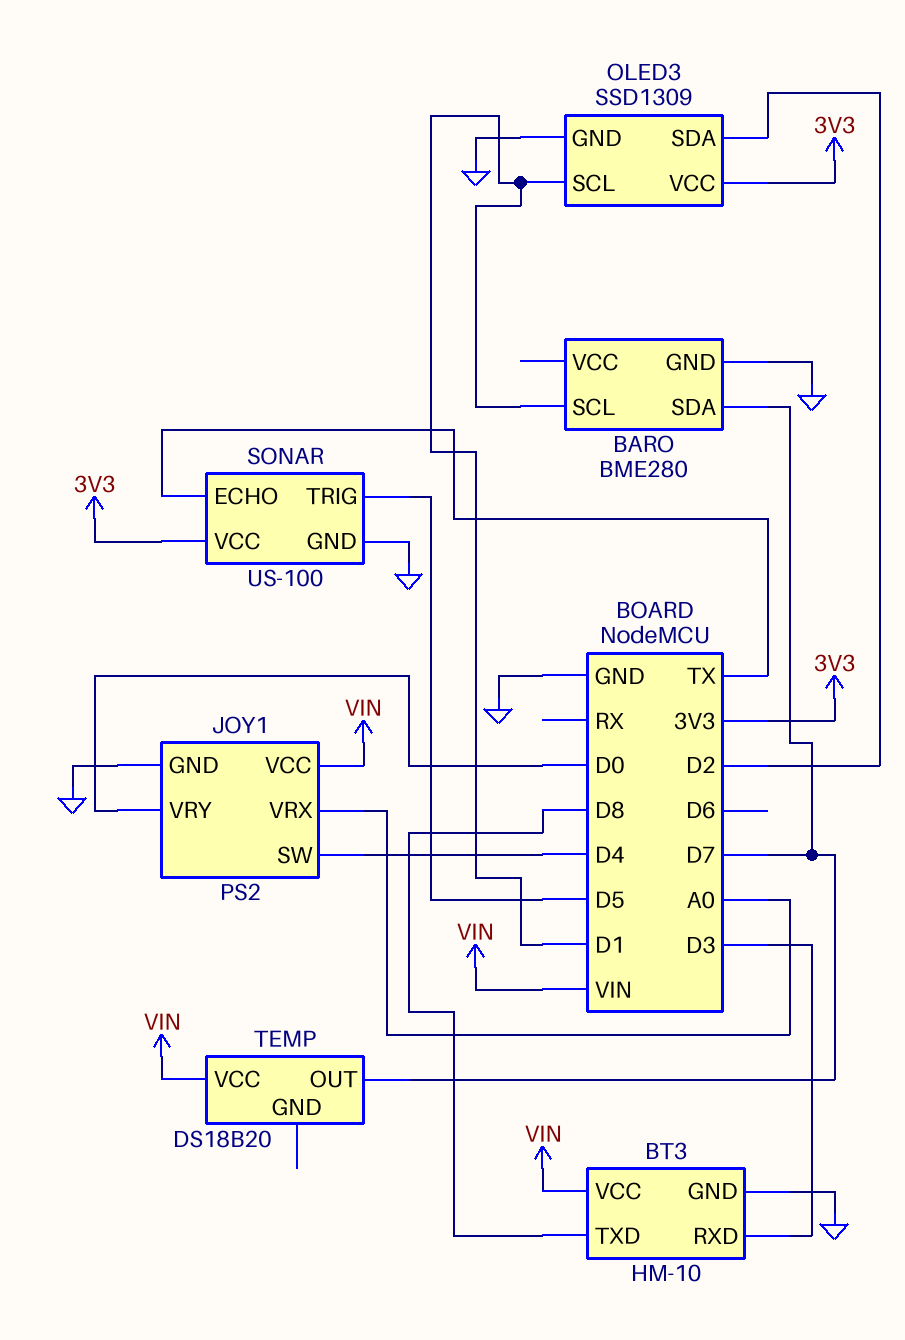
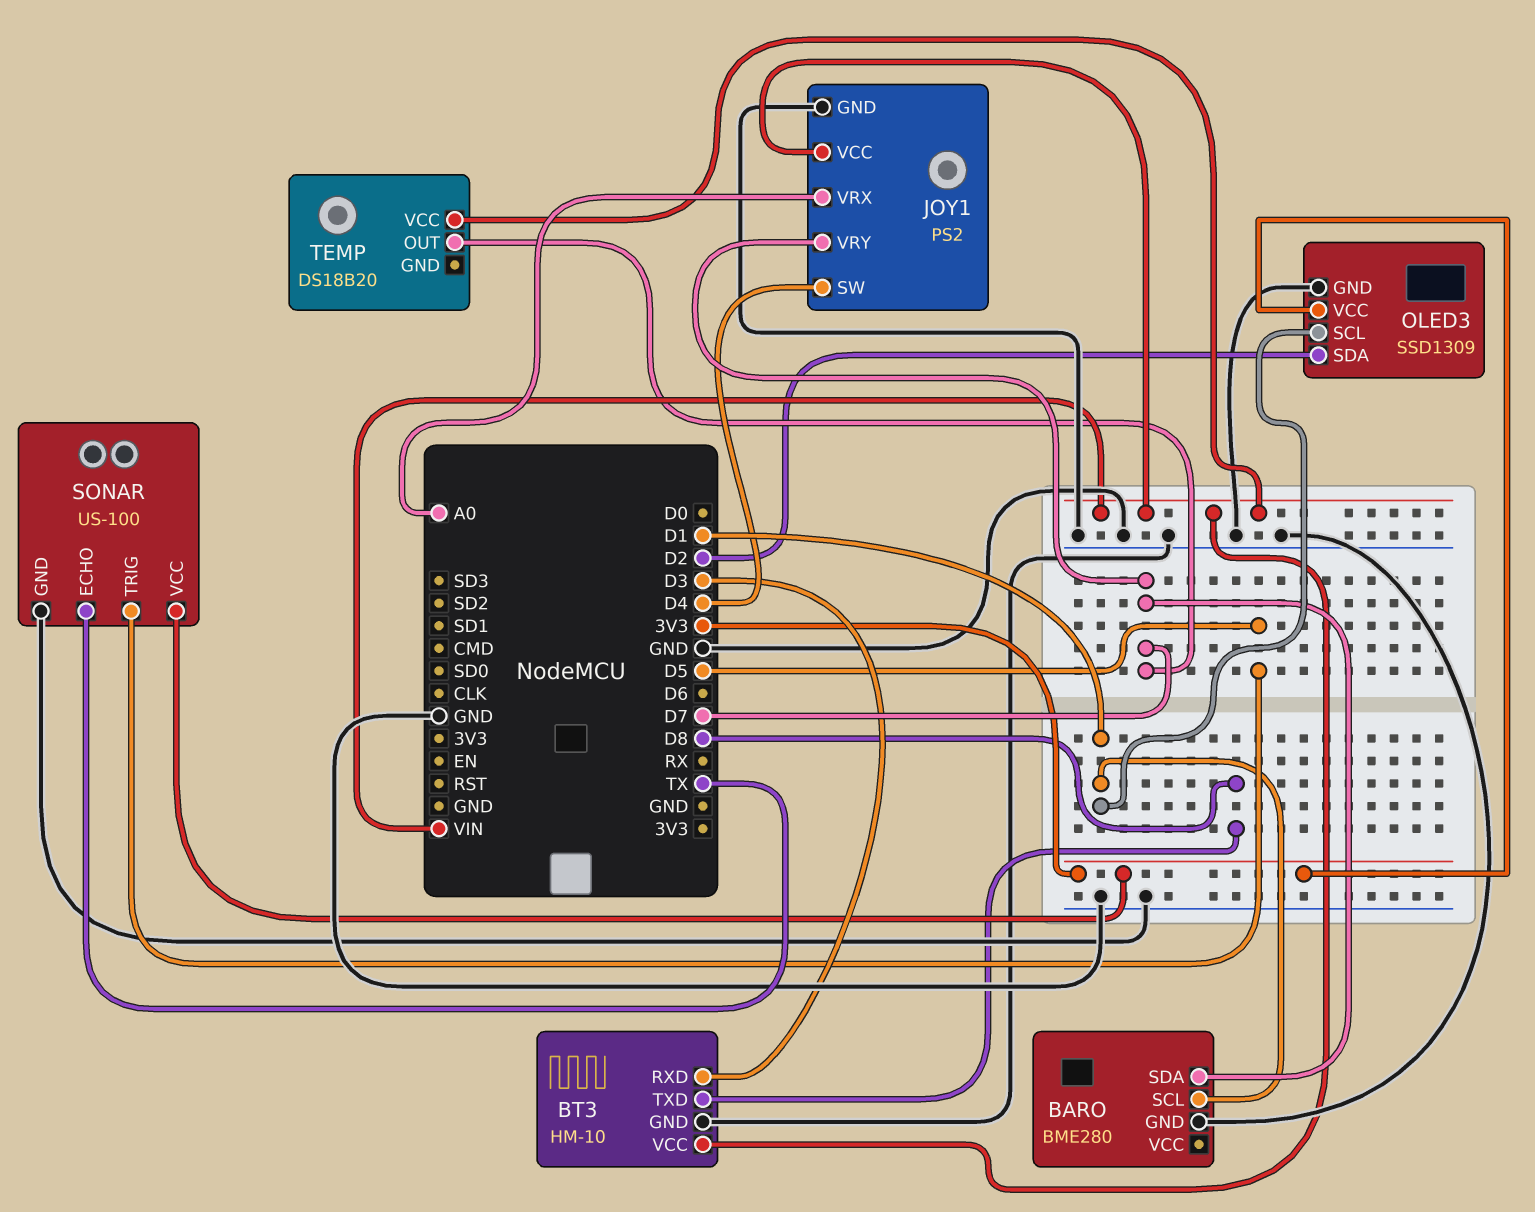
JOY1 pin VRY: D0 -> D7

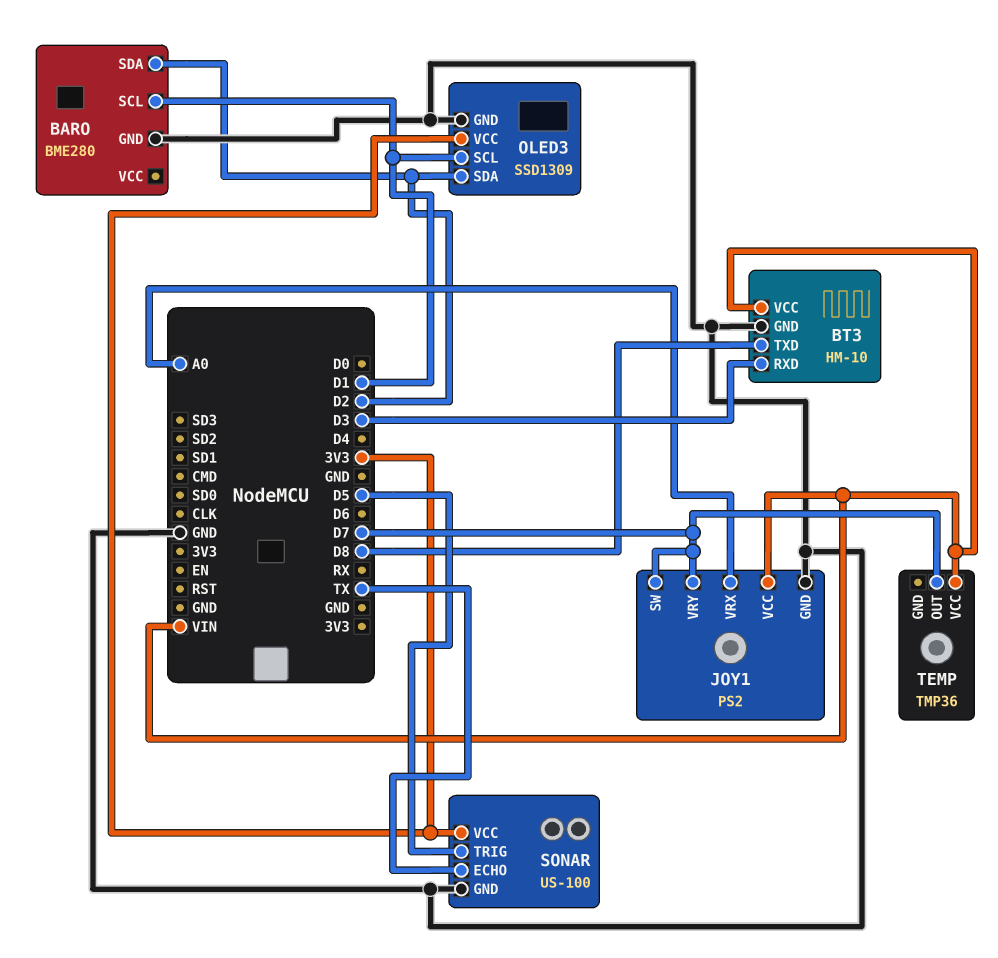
BARO pin SDA: D7 -> D2
JOY1 pin SW: D4 -> D7
TEMP: DS18B20 -> TMP36

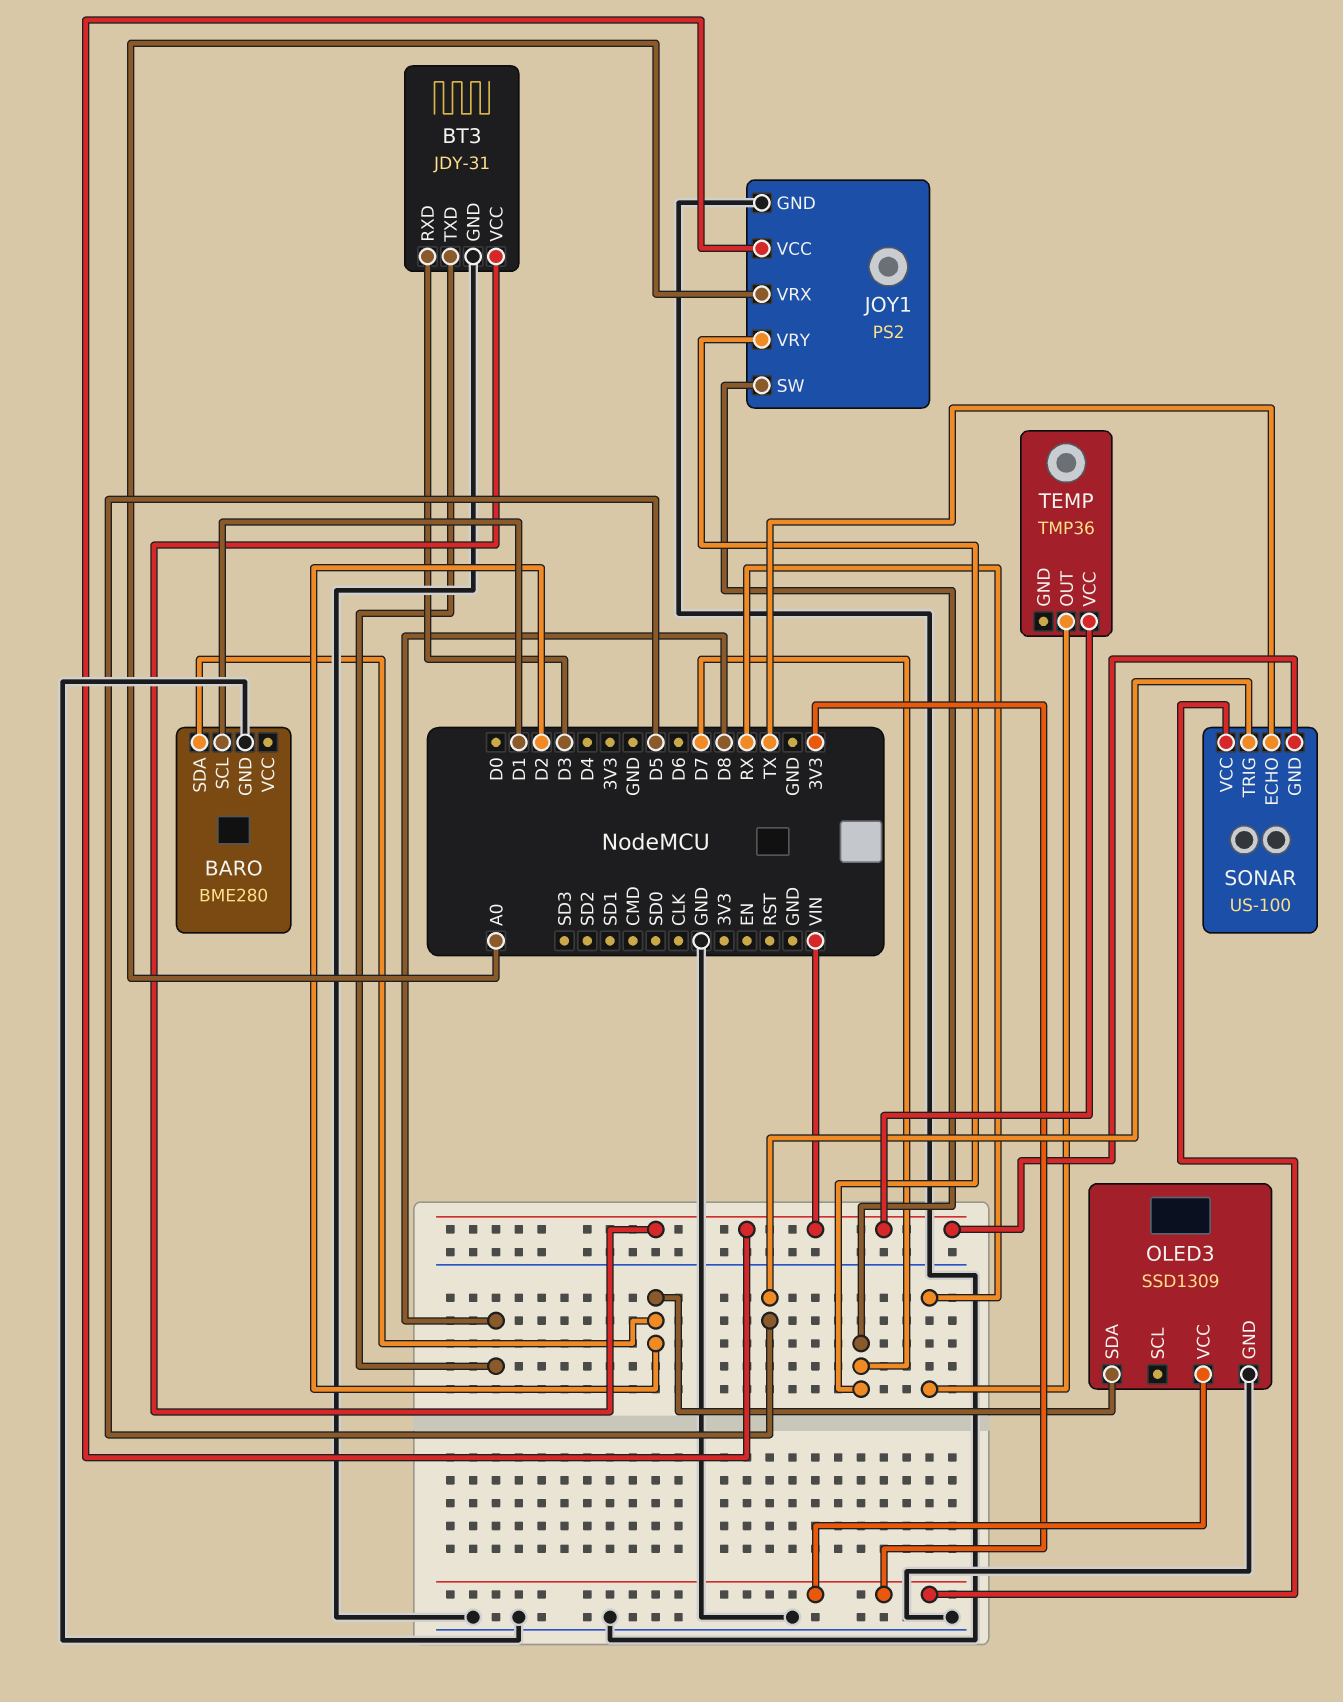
BT3: HM-10 -> JDY-31
OLED3 pin SCL: D1 -> none
SONAR pin GND: GND -> VIN
TEMP pin OUT: D7 -> RX

